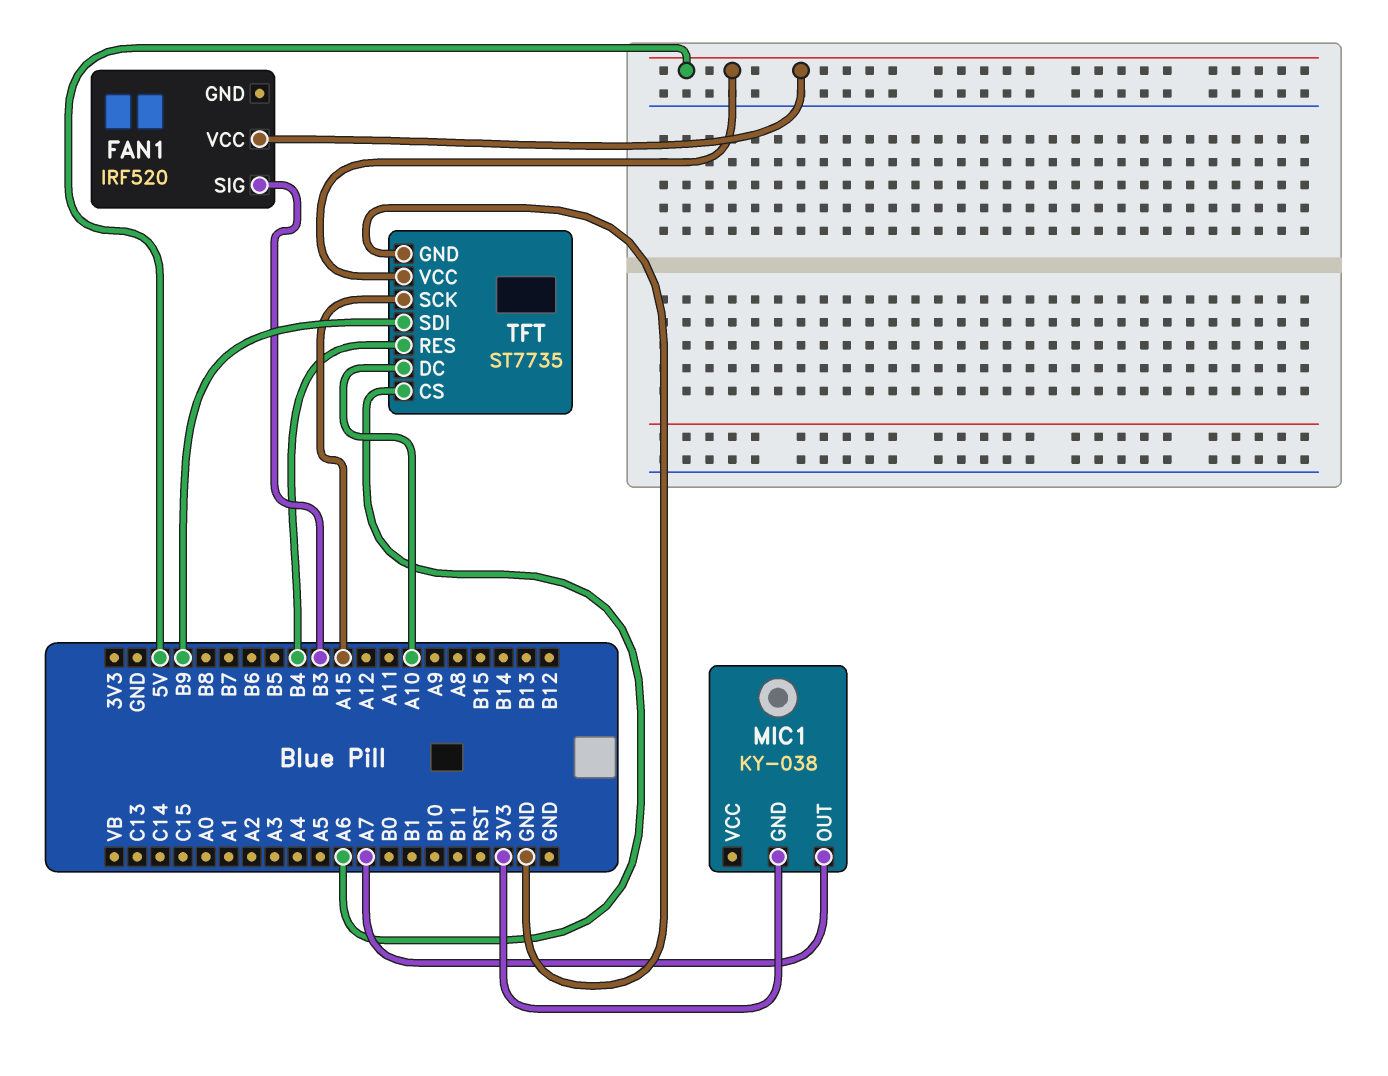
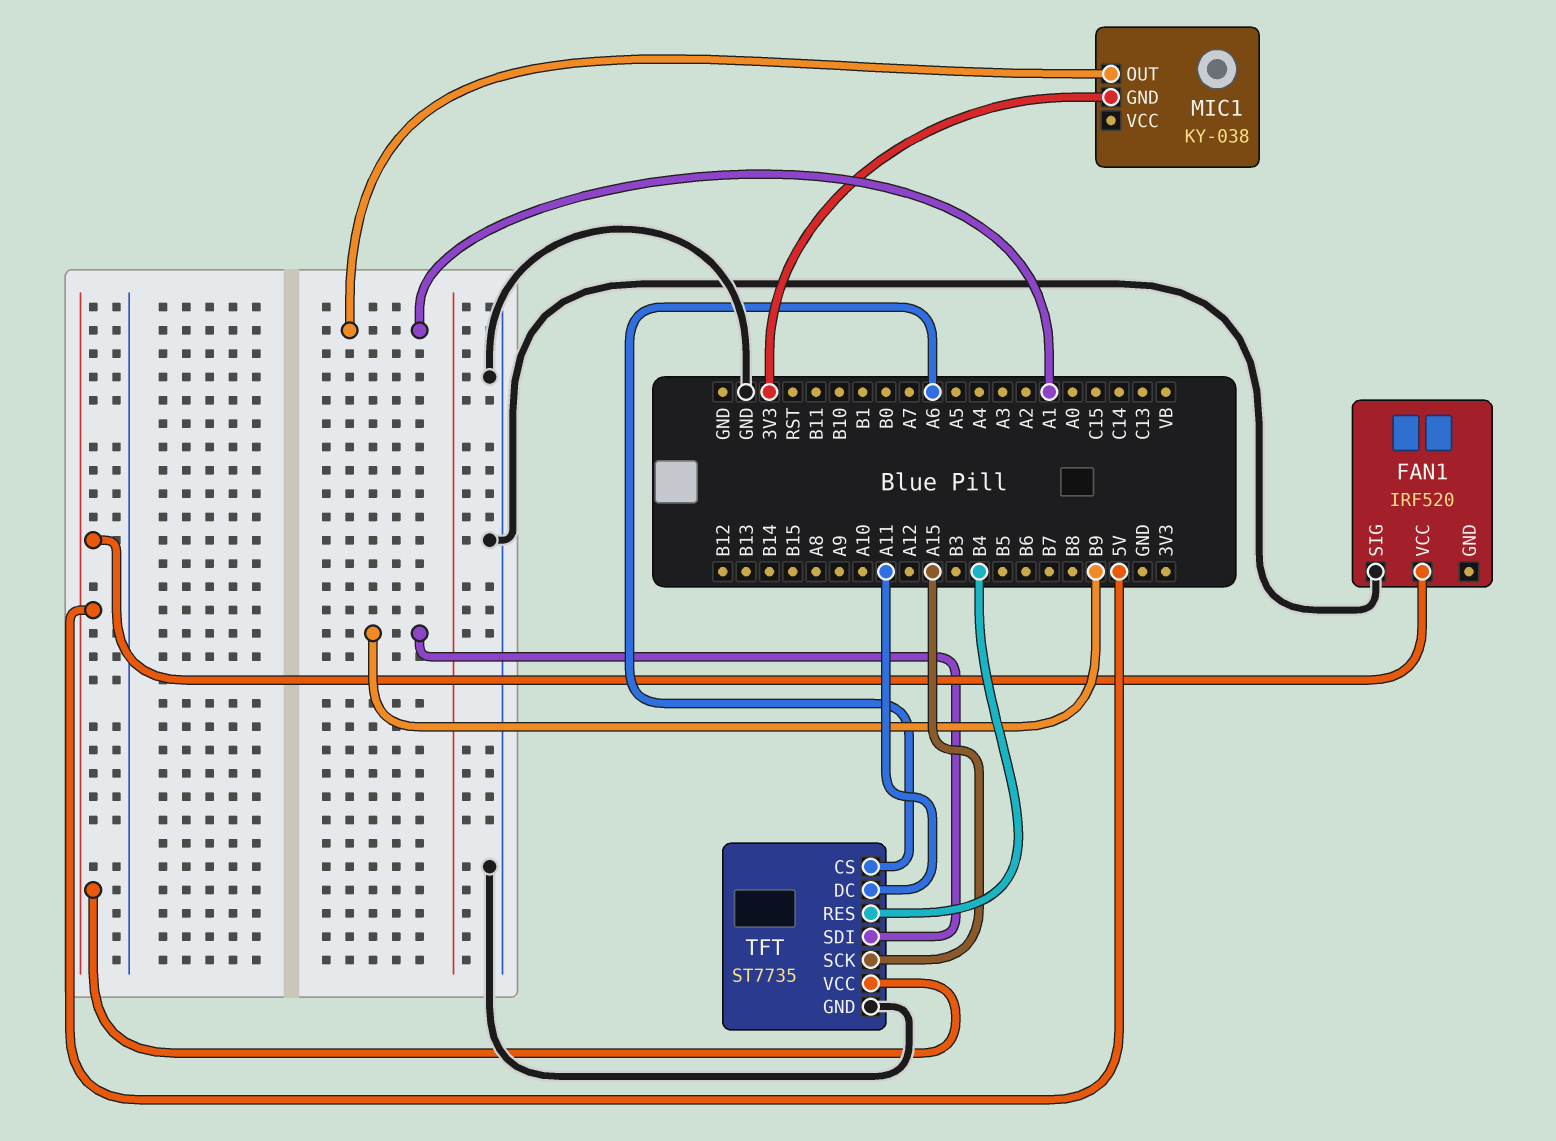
FAN1 pin SIG: B3 -> GND
MIC1 pin OUT: A7 -> A1
TFT pin DC: A10 -> A11

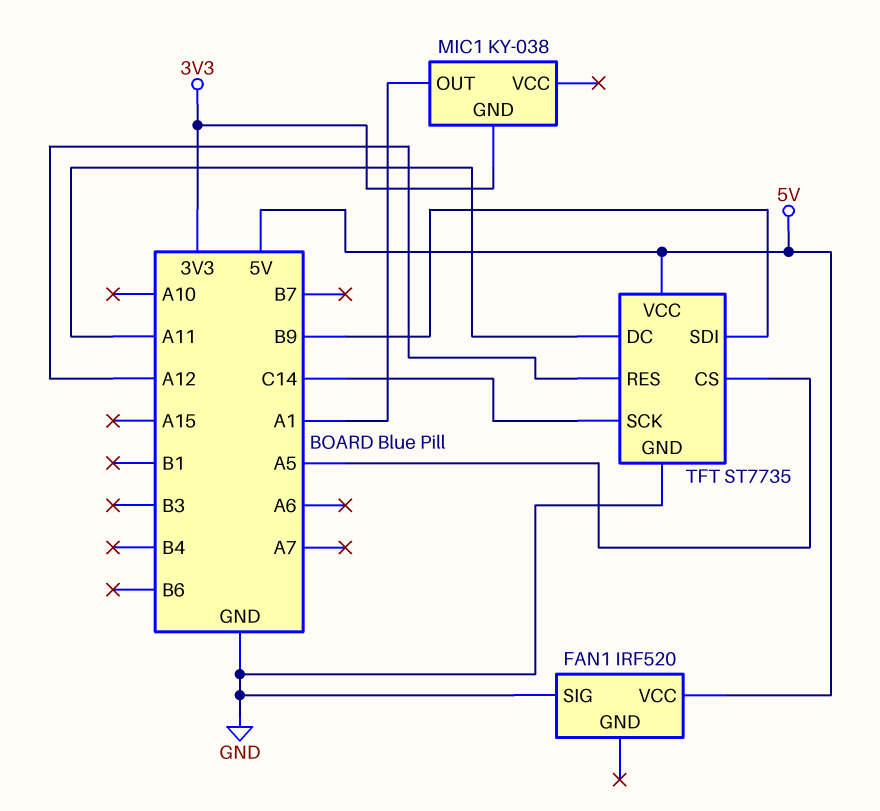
TFT pin CS: A6 -> A5
TFT pin RES: B4 -> A12
TFT pin SCK: A15 -> C14

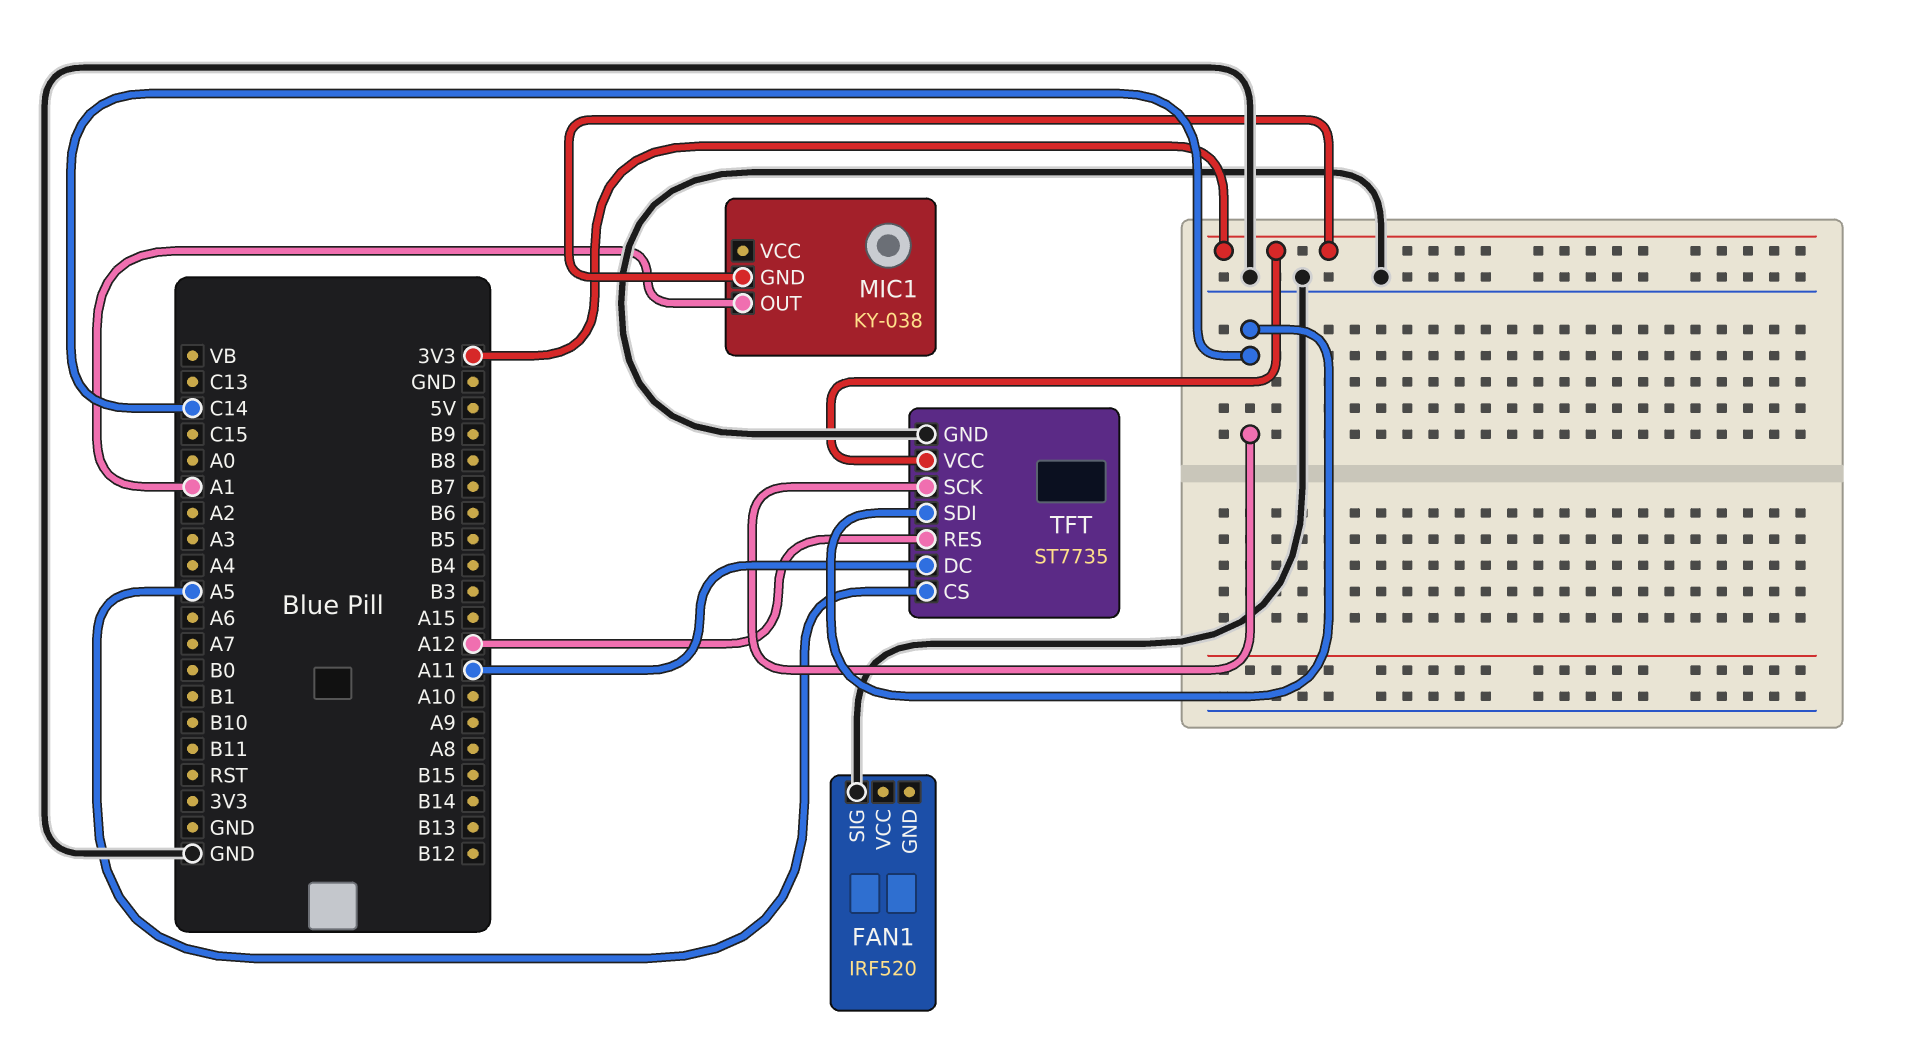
FAN1 pin VCC: 5V -> none
TFT pin SDI: B9 -> C14
TFT pin VCC: 5V -> 3V3

